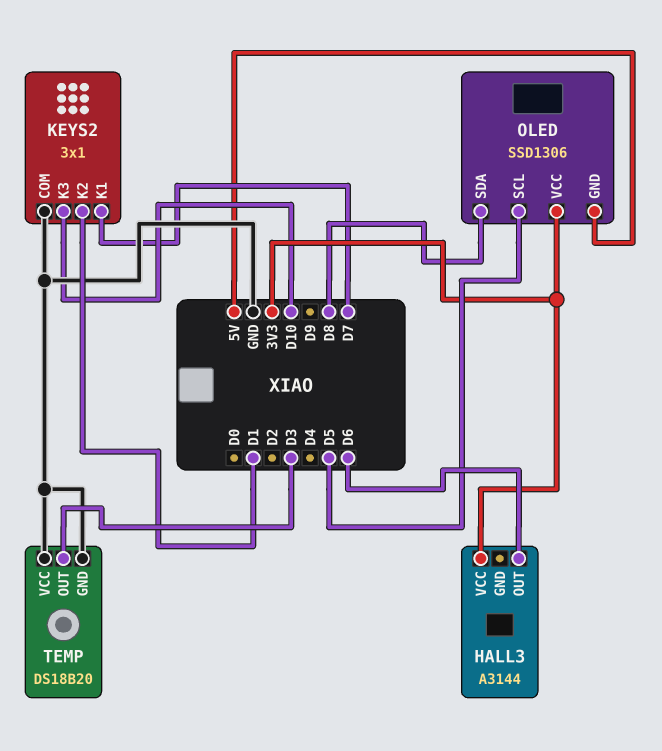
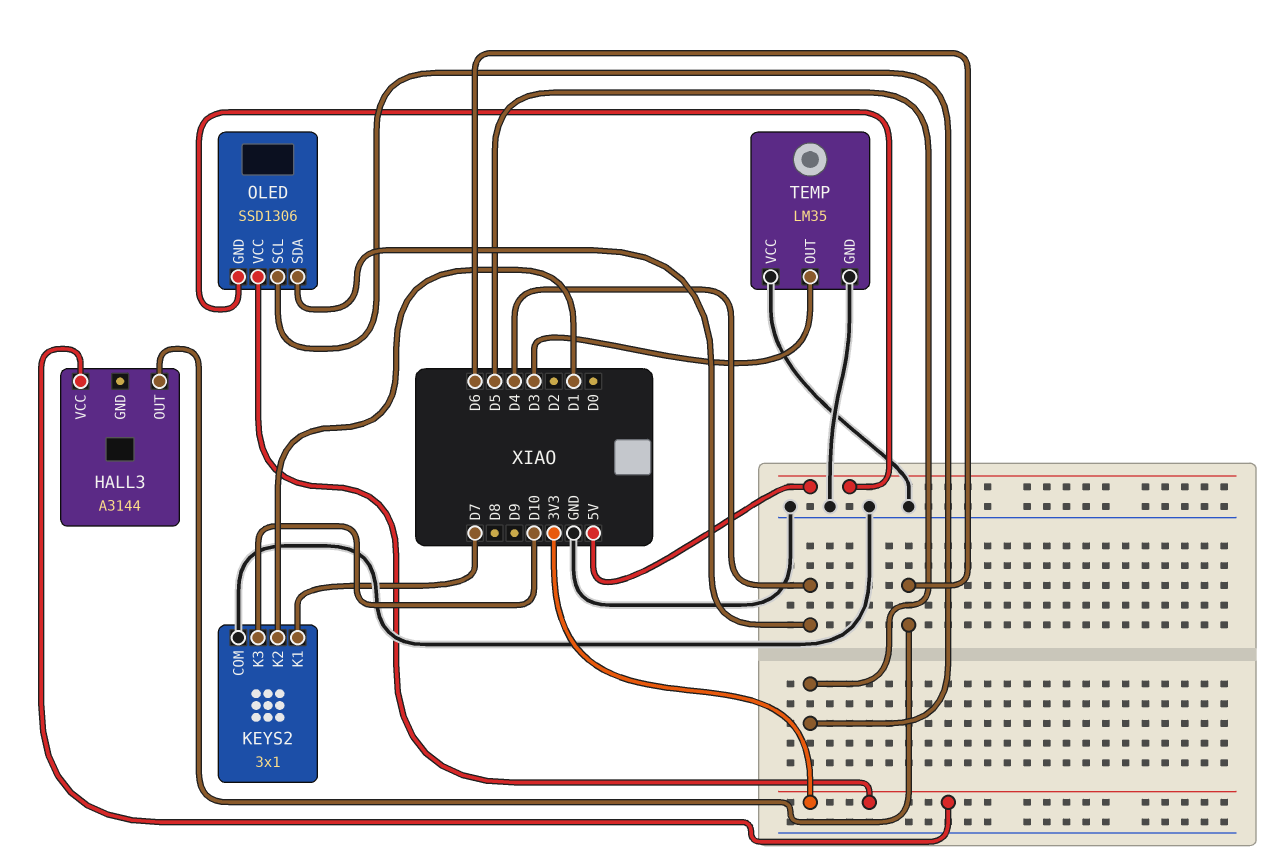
OLED pin SDA: D8 -> D4
TEMP: DS18B20 -> LM35

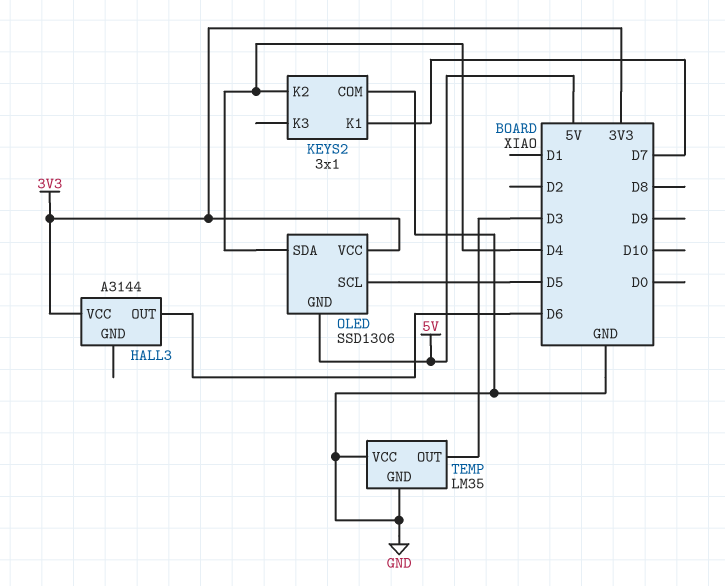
KEYS2 pin K2: D1 -> D4
KEYS2 pin K3: D10 -> none

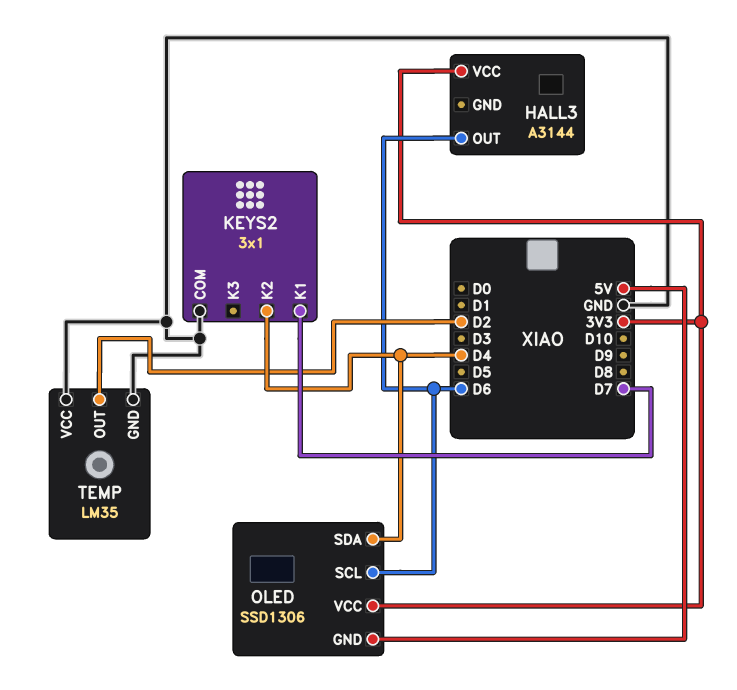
OLED pin SCL: D5 -> D6
TEMP pin OUT: D3 -> D2

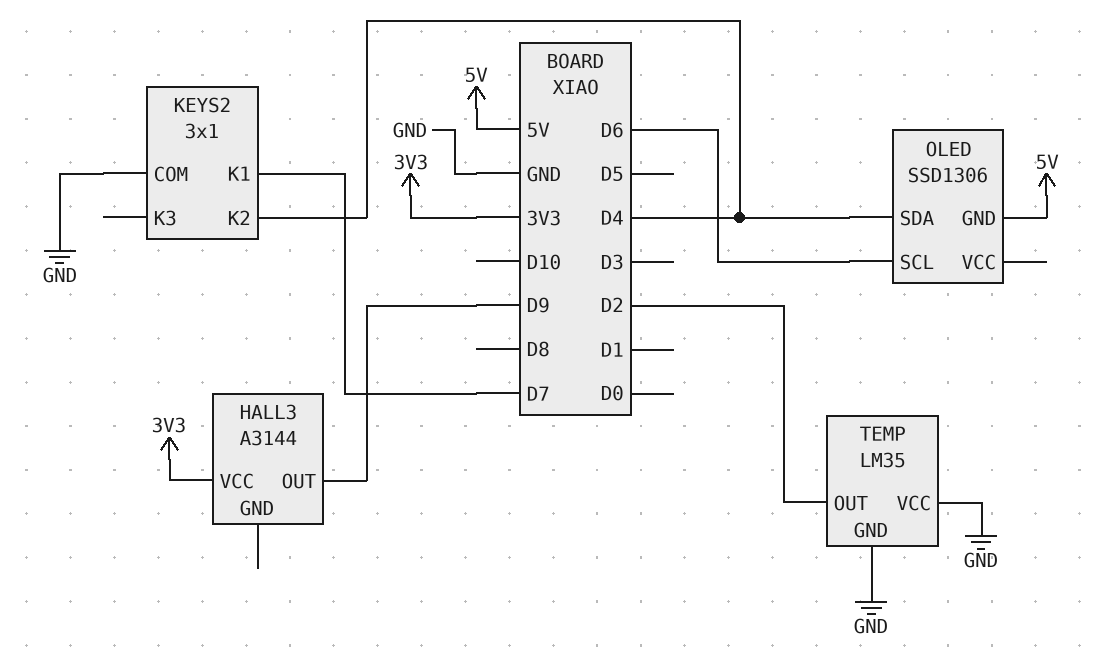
HALL3 pin OUT: D6 -> D9
OLED pin VCC: 3V3 -> none

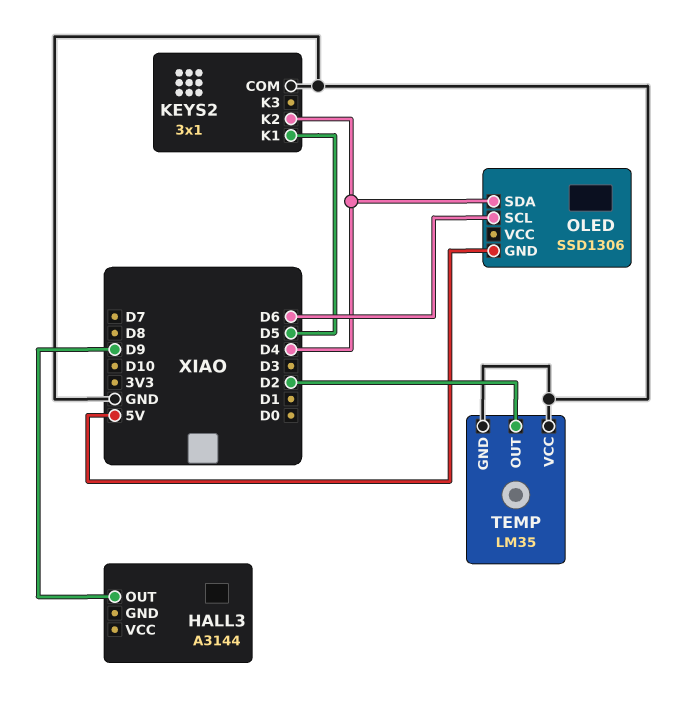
HALL3 pin VCC: 3V3 -> none
KEYS2 pin K1: D7 -> D5

